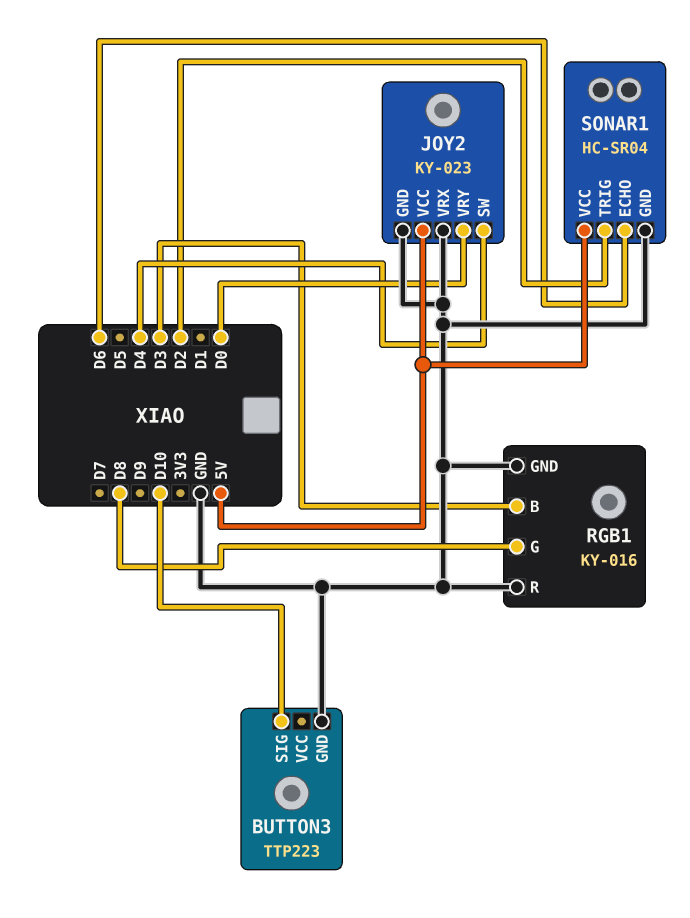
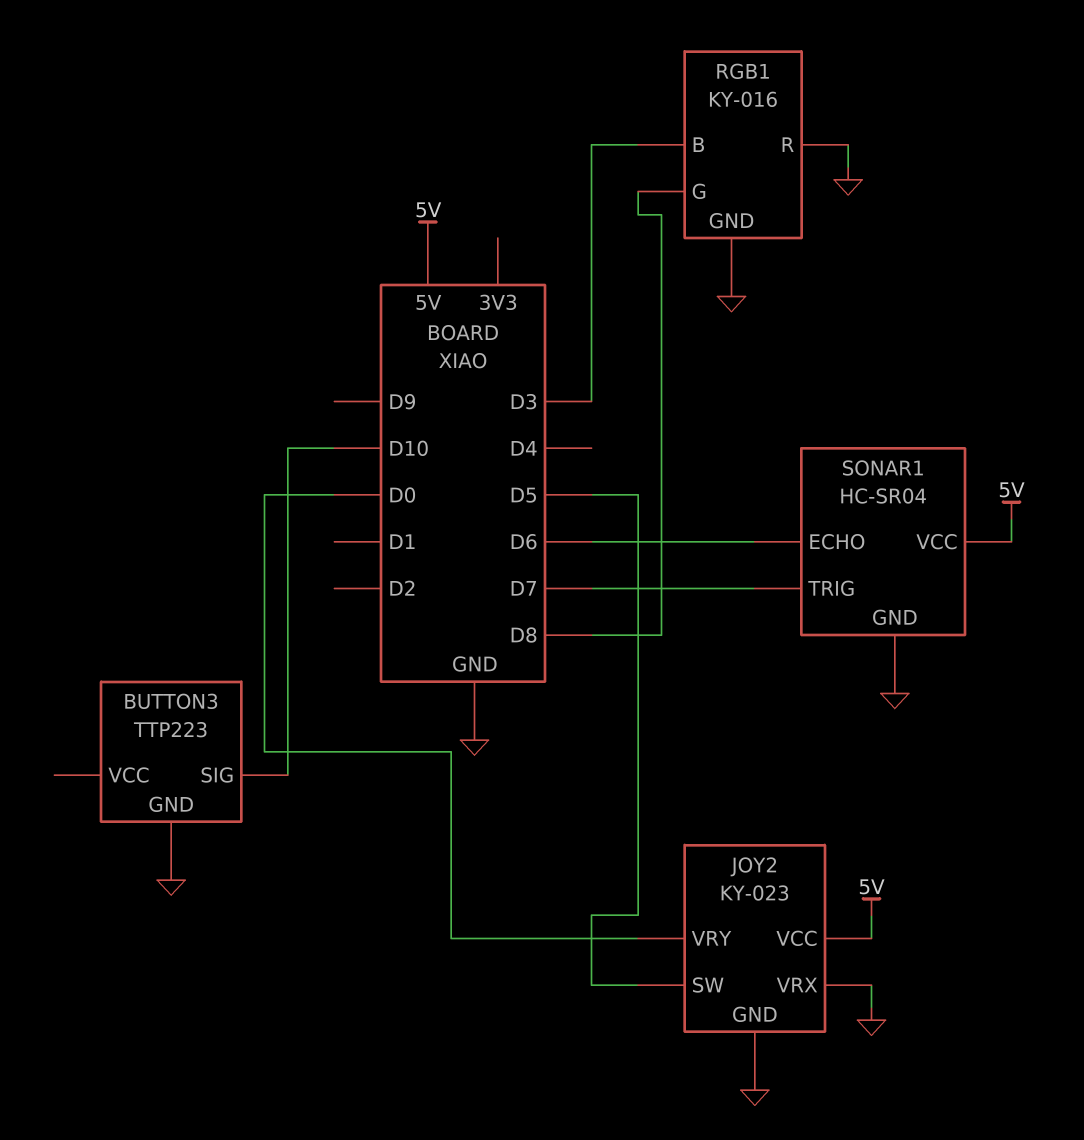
JOY2 pin SW: D4 -> D5
SONAR1 pin TRIG: D2 -> D7

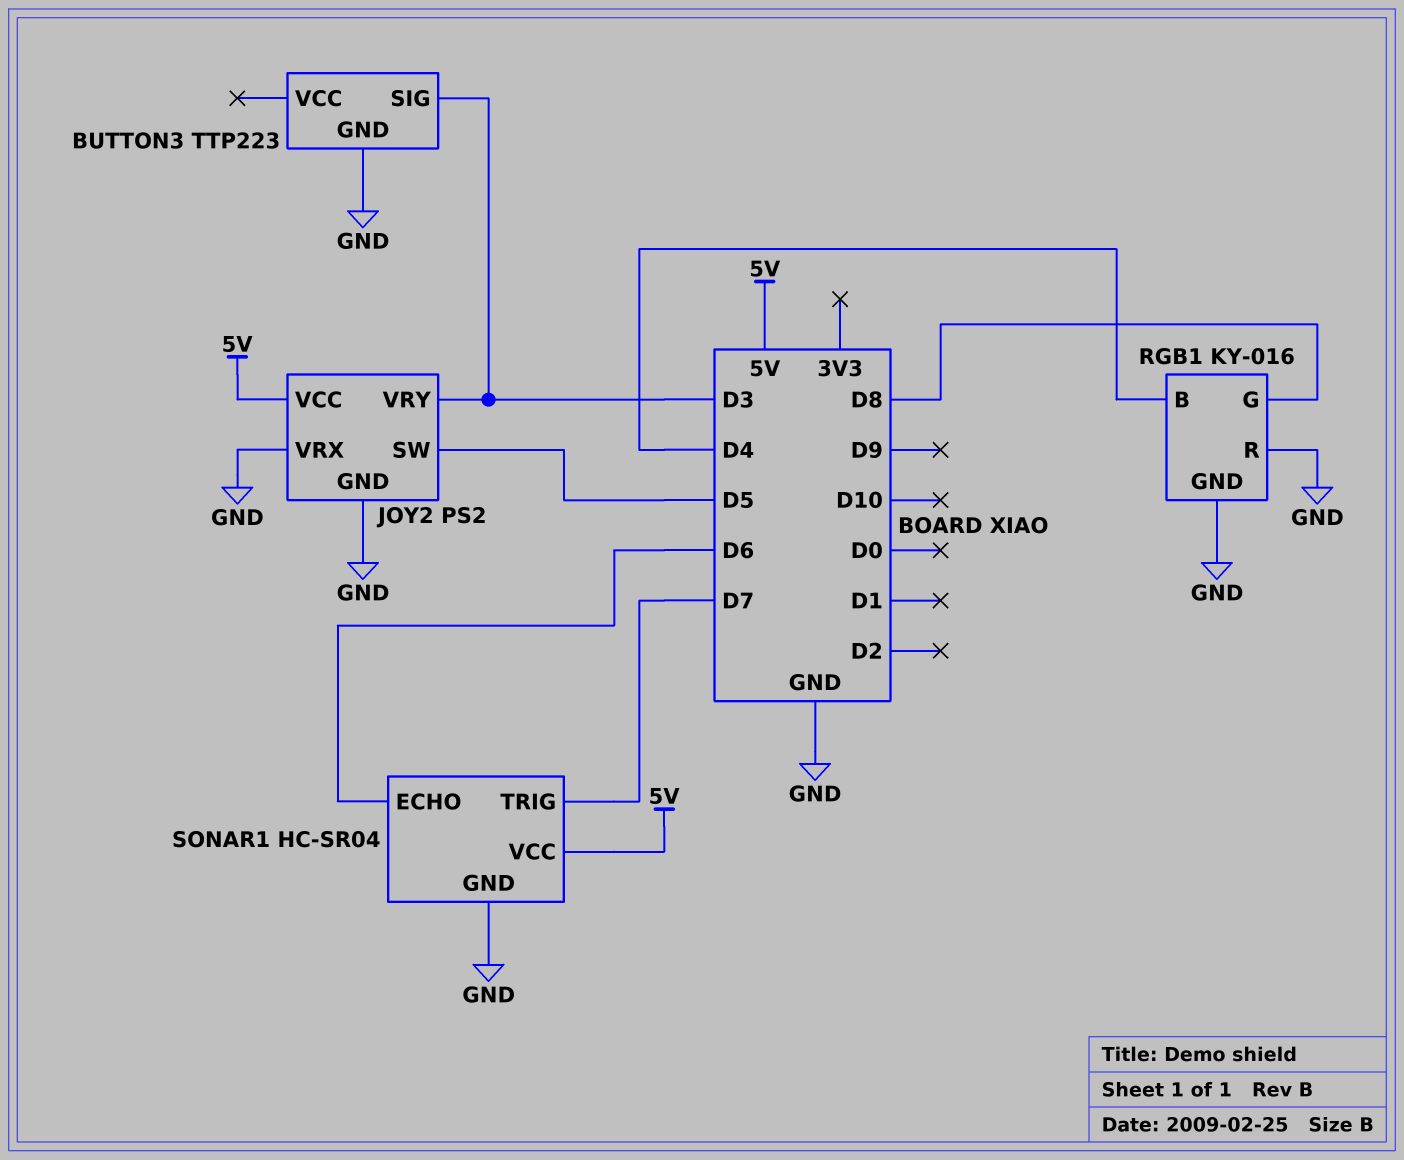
BUTTON3 pin SIG: D10 -> D3
JOY2: KY-023 -> PS2
JOY2 pin VRY: D0 -> D3
RGB1 pin B: D3 -> D4

